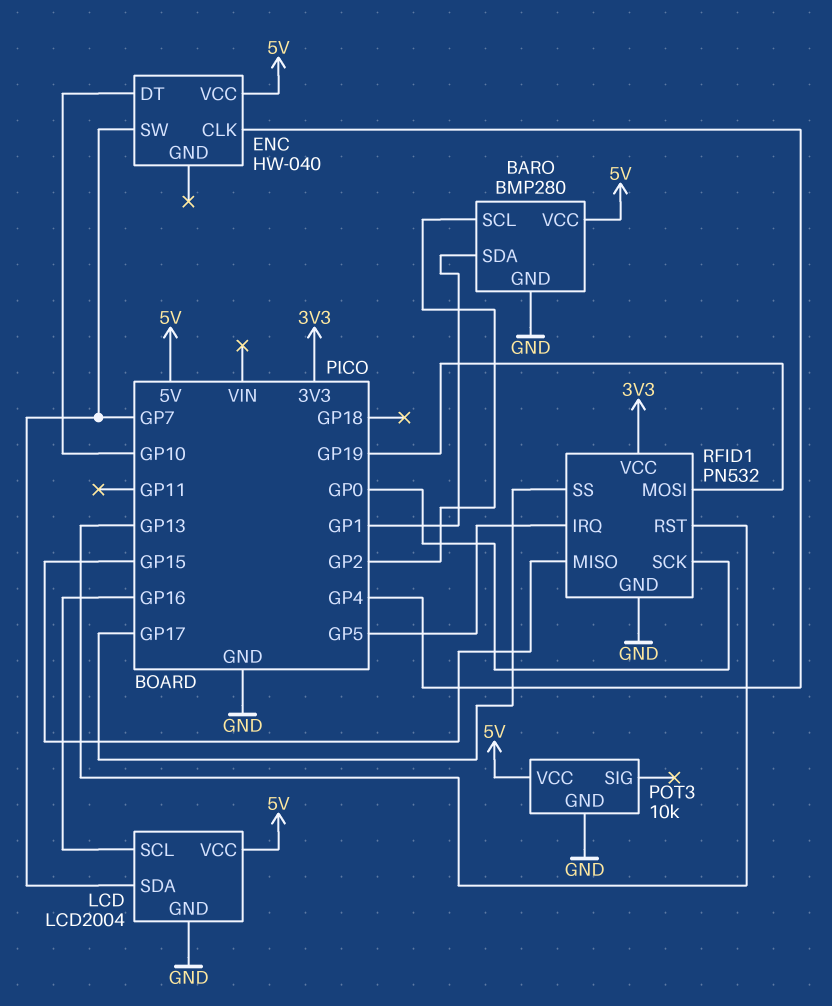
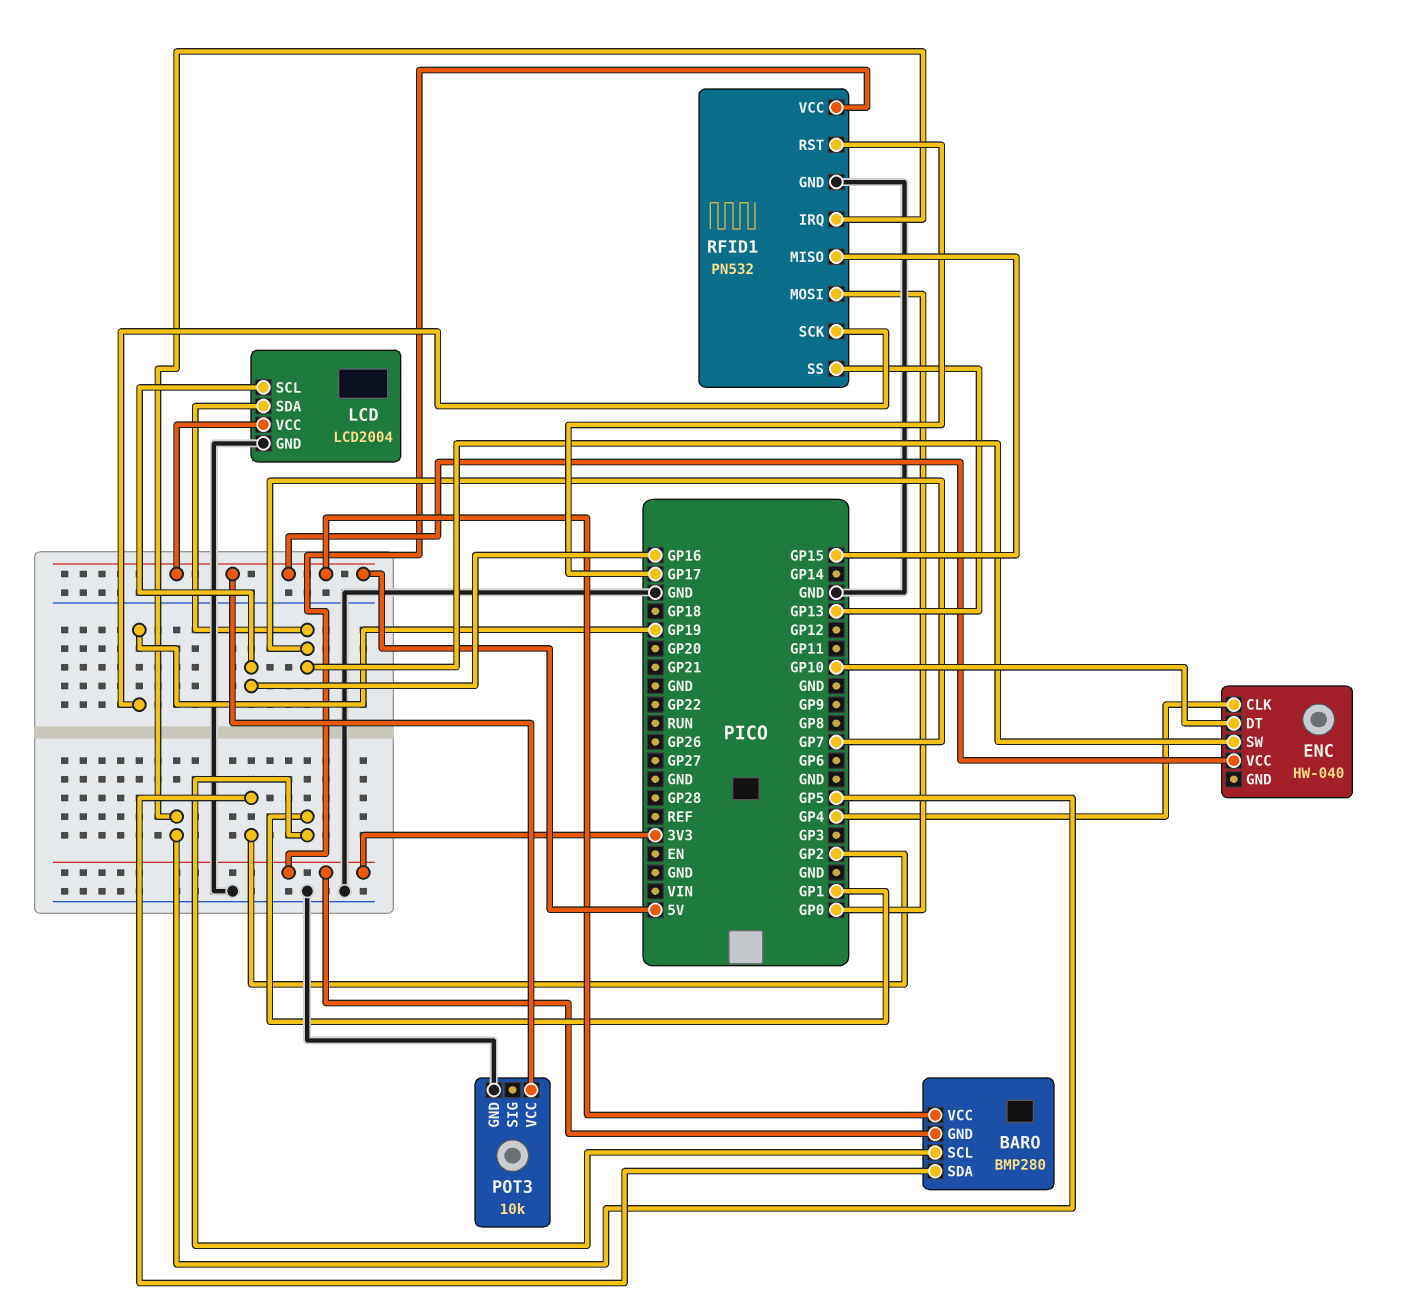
BARO pin GND: GND -> 3V3
BARO pin SCL: GP2 -> GP1
BARO pin SDA: GP1 -> GP2
RFID1 pin MOSI: GP19 -> GP0
RFID1 pin RST: GP13 -> GP17
RFID1 pin SCK: GP0 -> GP19
RFID1 pin SS: GP17 -> GP13

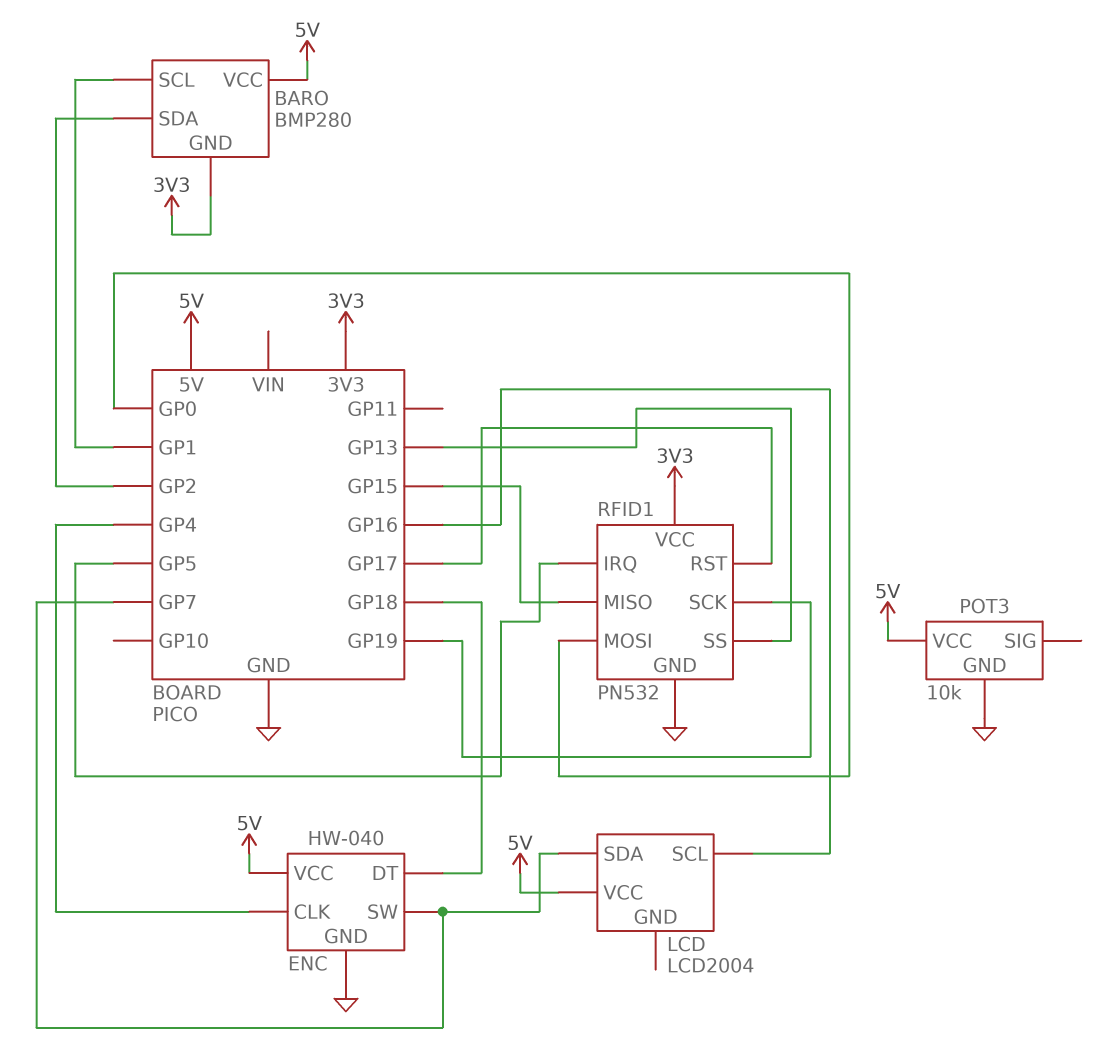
ENC pin DT: GP10 -> GP18
ENC pin GND: none -> GND
LCD pin GND: GND -> none

